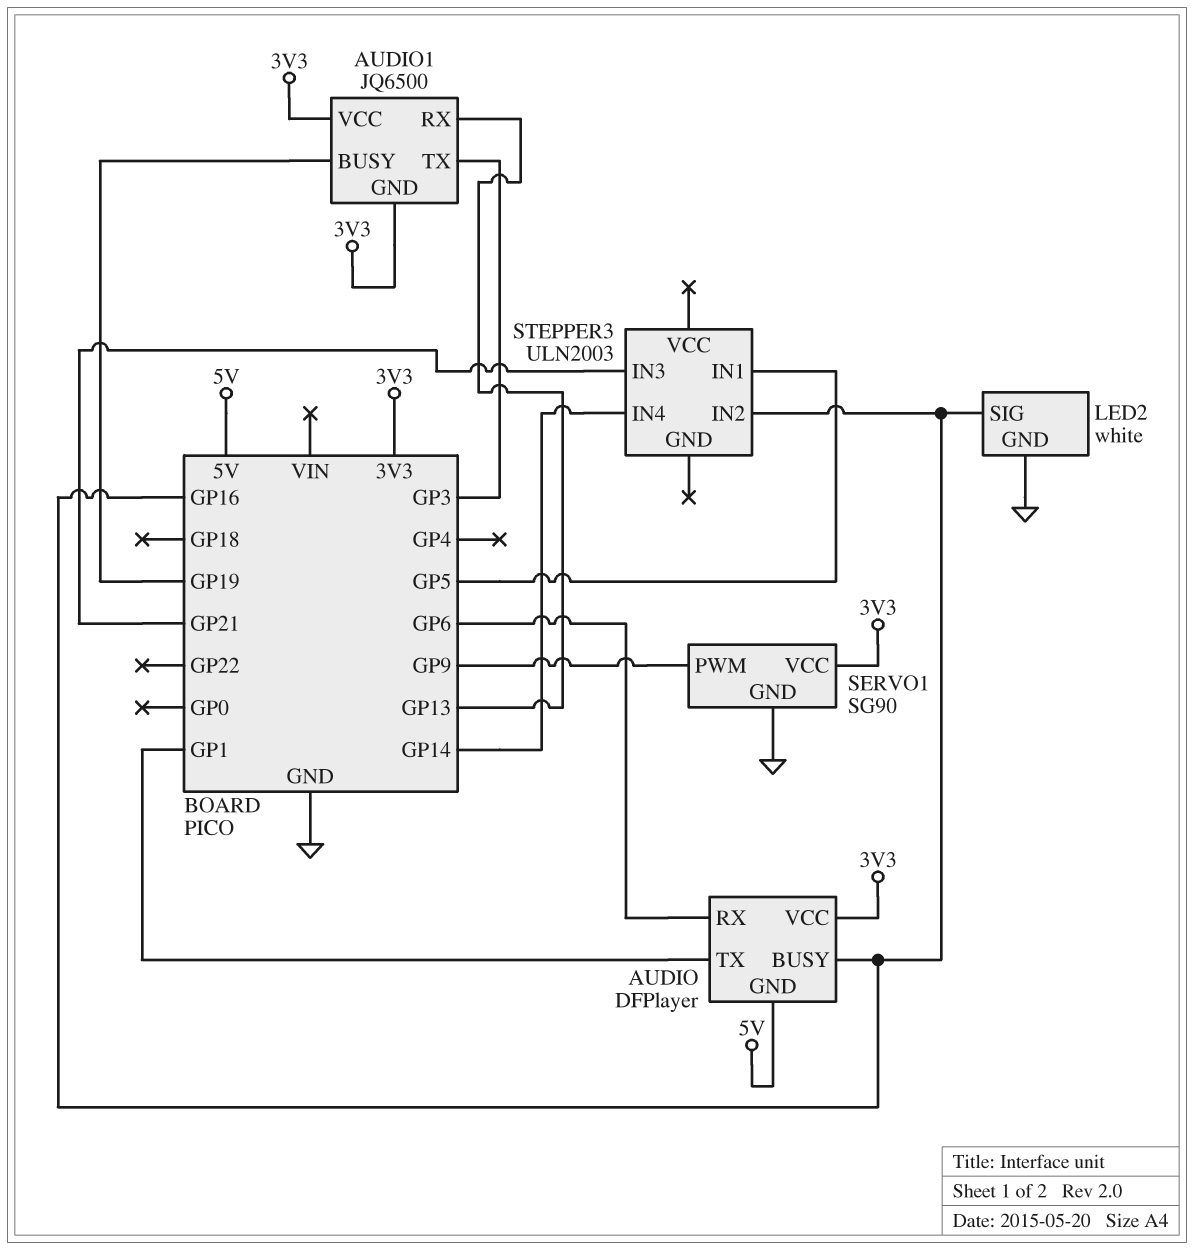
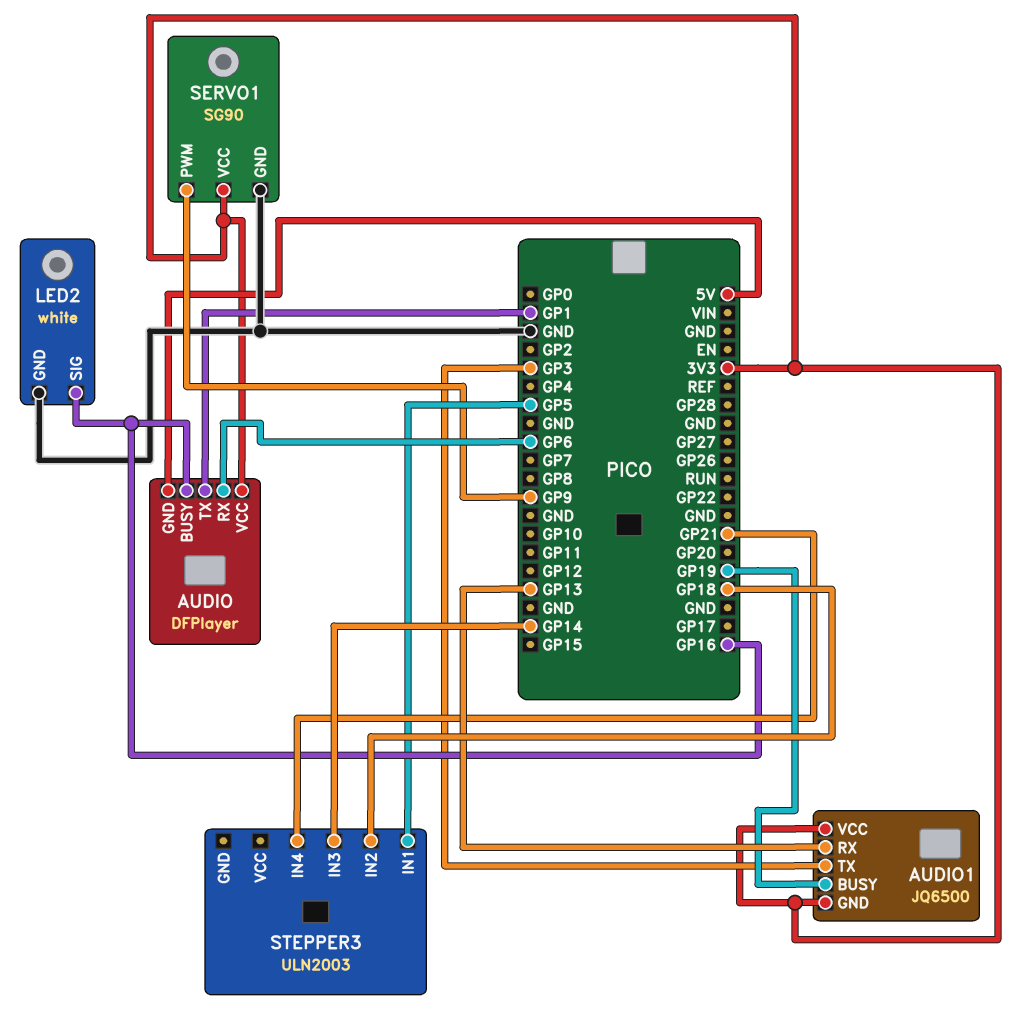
STEPPER3 pin IN2: GP16 -> GP18
STEPPER3 pin IN3: GP21 -> GP14
STEPPER3 pin IN4: GP14 -> GP21

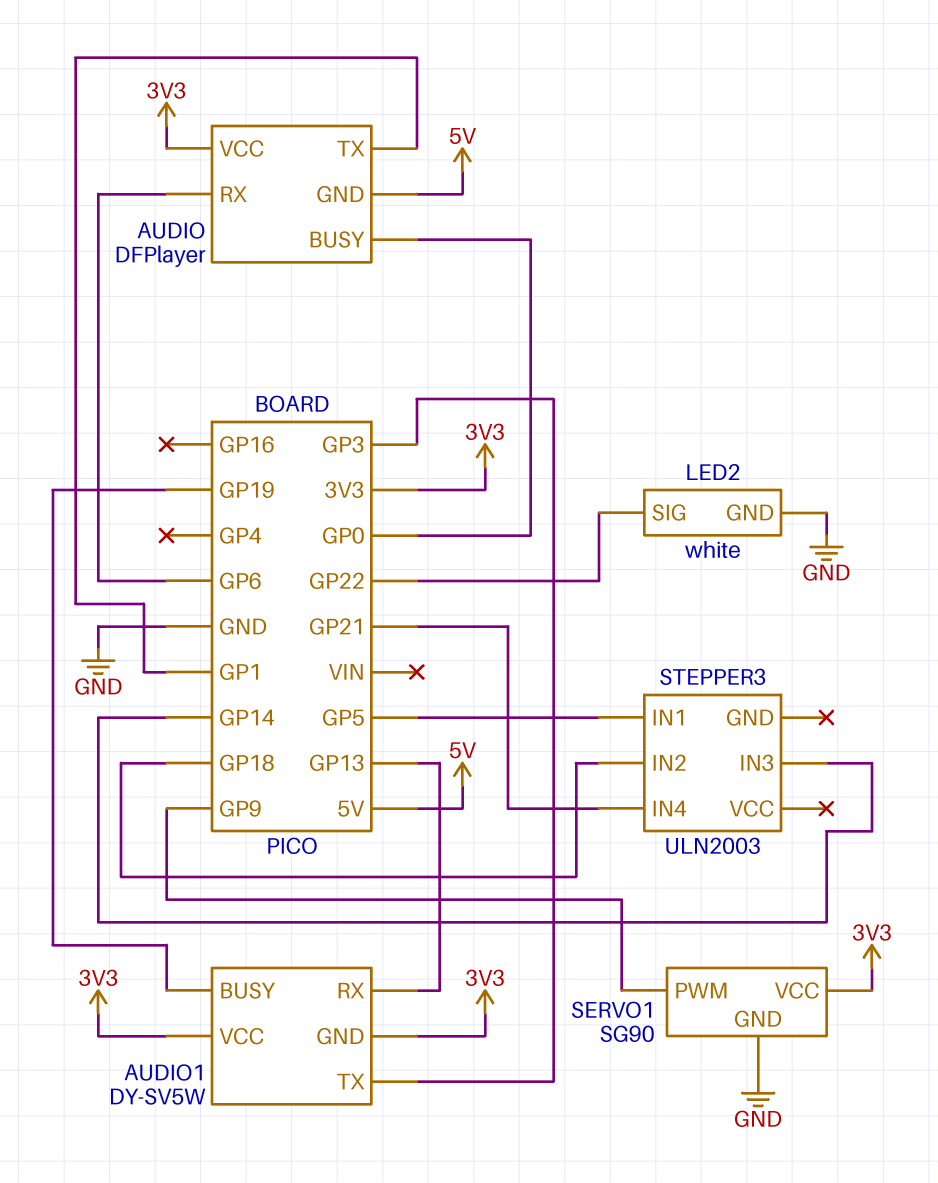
AUDIO pin BUSY: GP16 -> GP0
AUDIO1: JQ6500 -> DY-SV5W
LED2 pin SIG: GP16 -> GP22

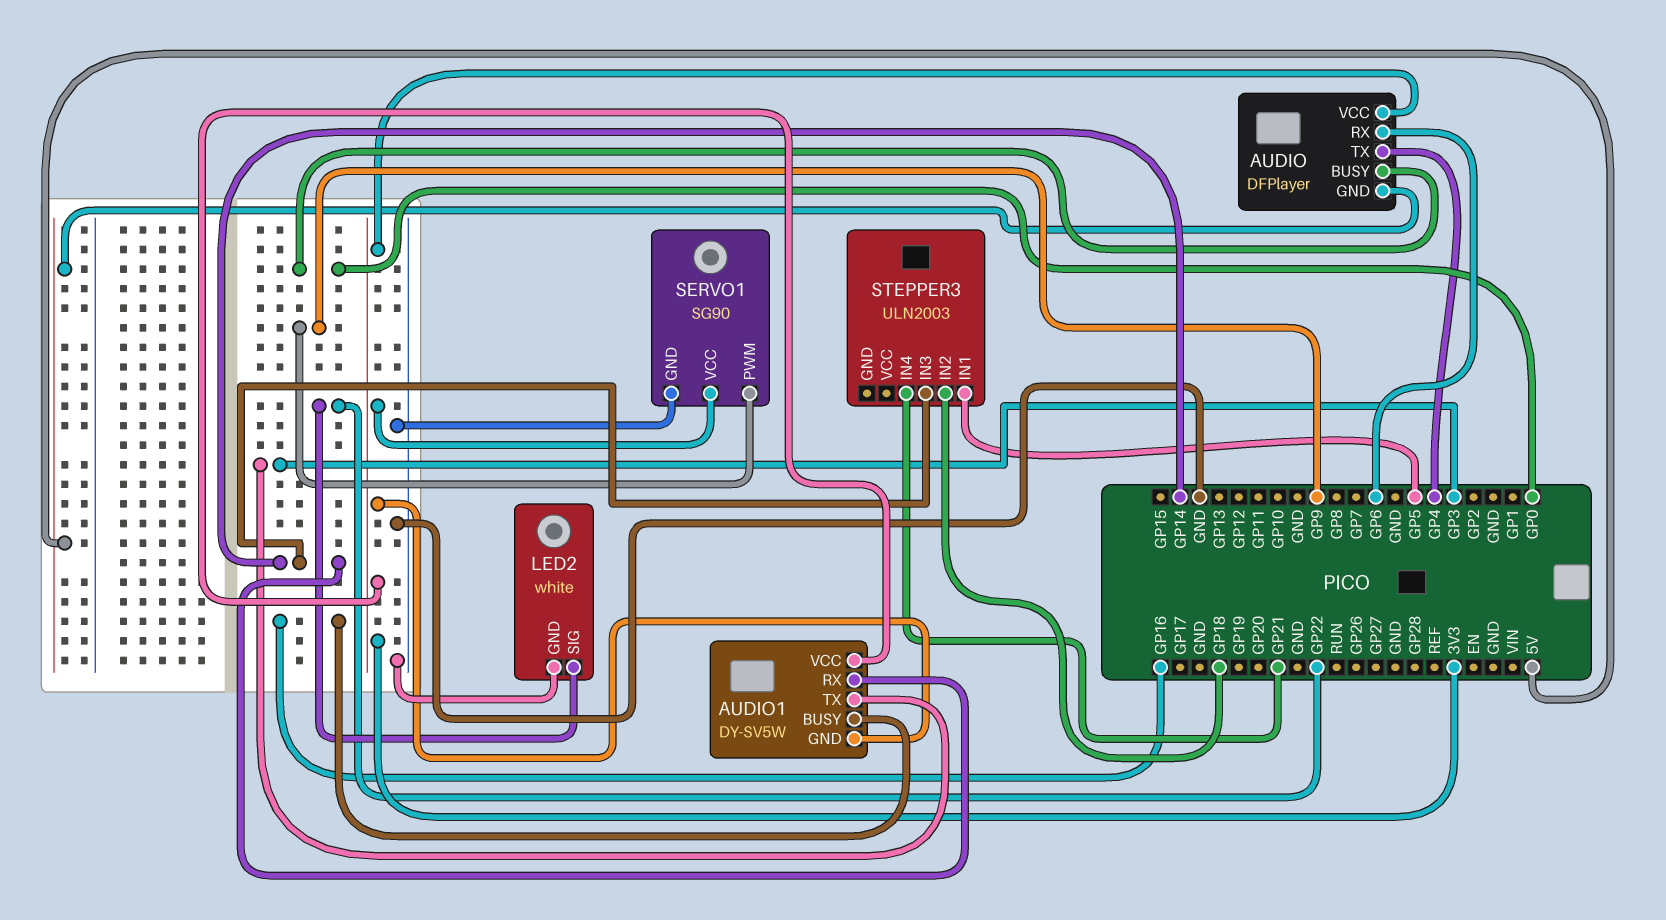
AUDIO pin TX: GP1 -> GP4
AUDIO1 pin BUSY: GP19 -> GP16
AUDIO1 pin RX: GP13 -> GP14

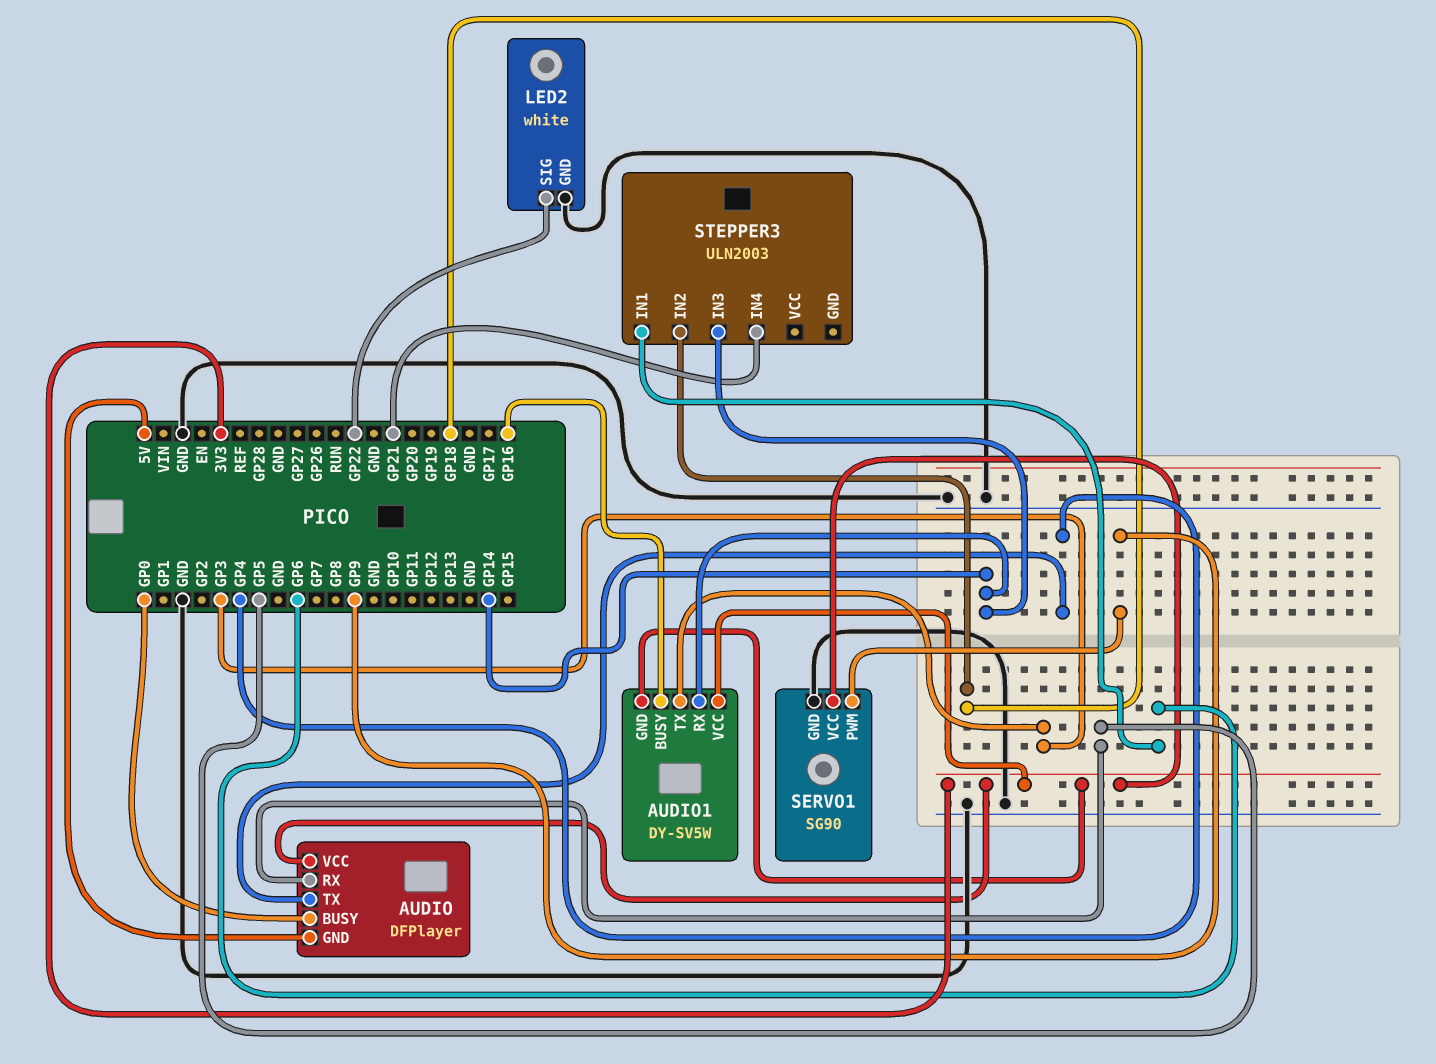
AUDIO pin RX: GP6 -> GP5
STEPPER3 pin IN1: GP5 -> GP6

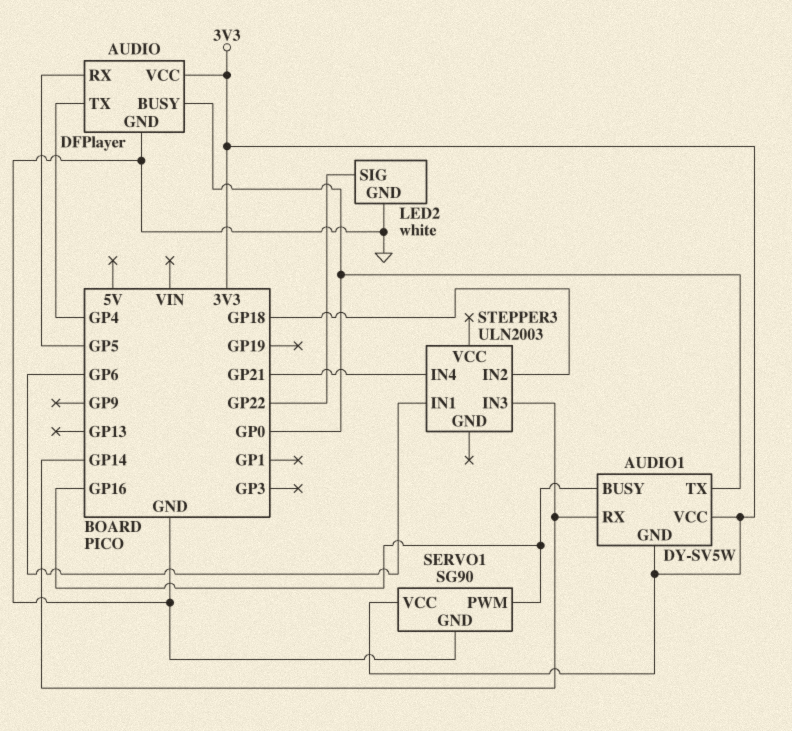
AUDIO pin GND: 5V -> GND
AUDIO1 pin TX: GP3 -> GP0
SERVO1 pin PWM: GP9 -> GP16

